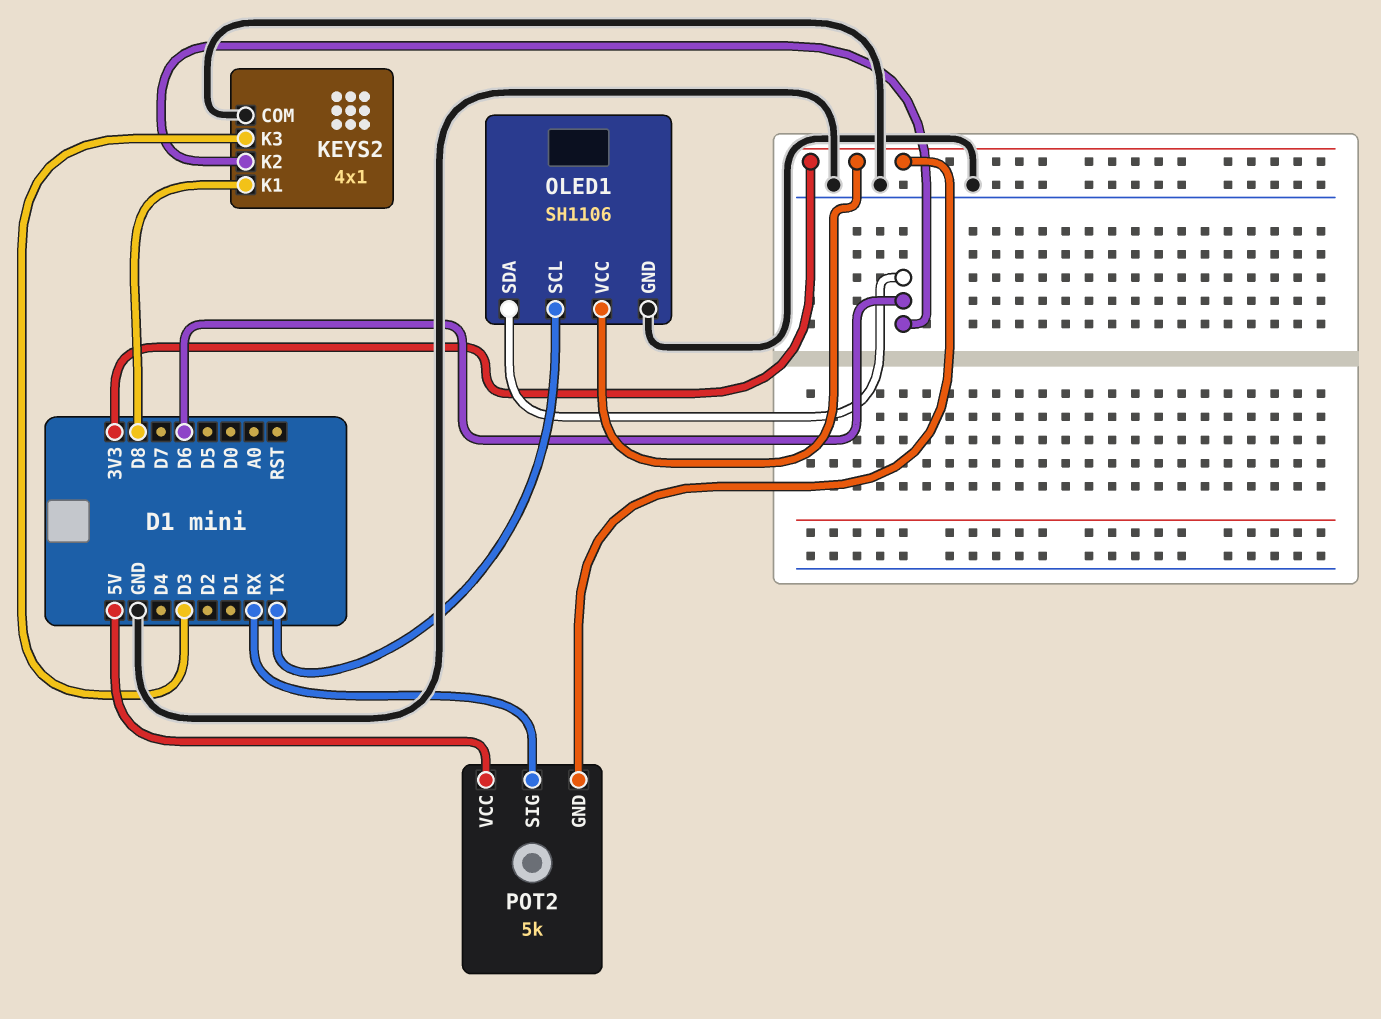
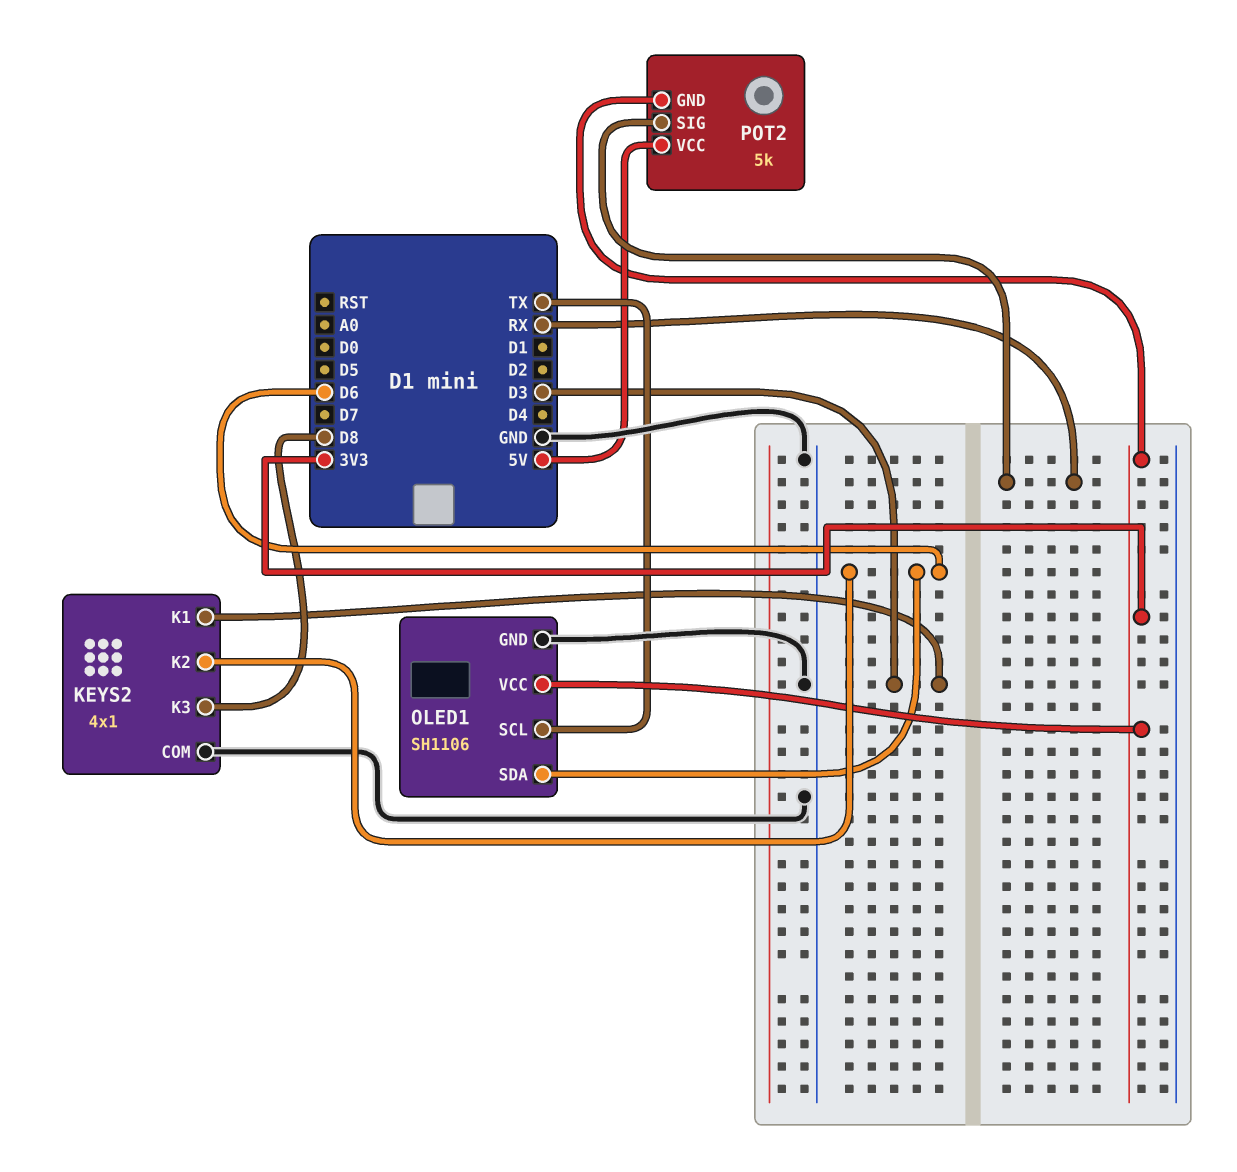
KEYS2 pin K1: D8 -> D3
KEYS2 pin K3: D3 -> D8

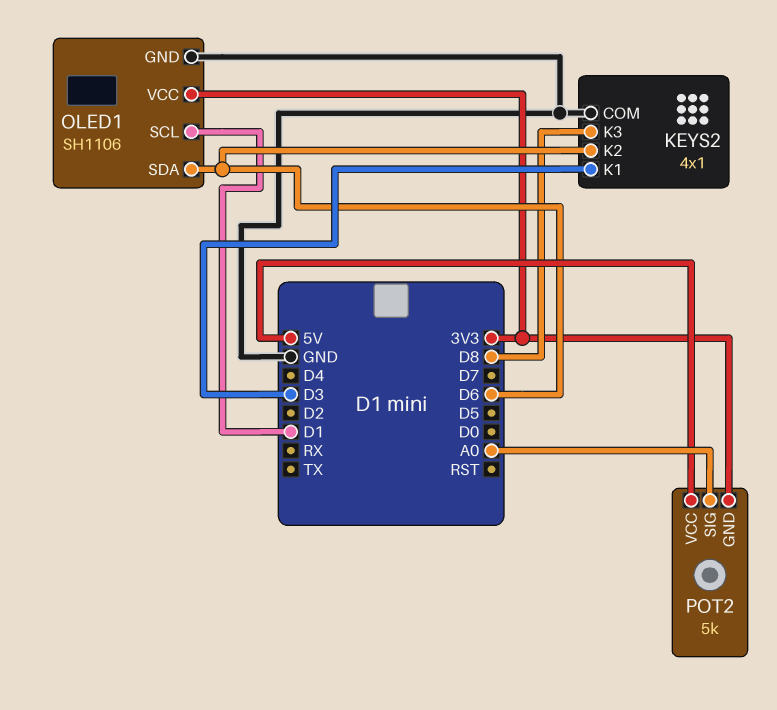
OLED1 pin SCL: TX -> D1
POT2 pin SIG: RX -> A0

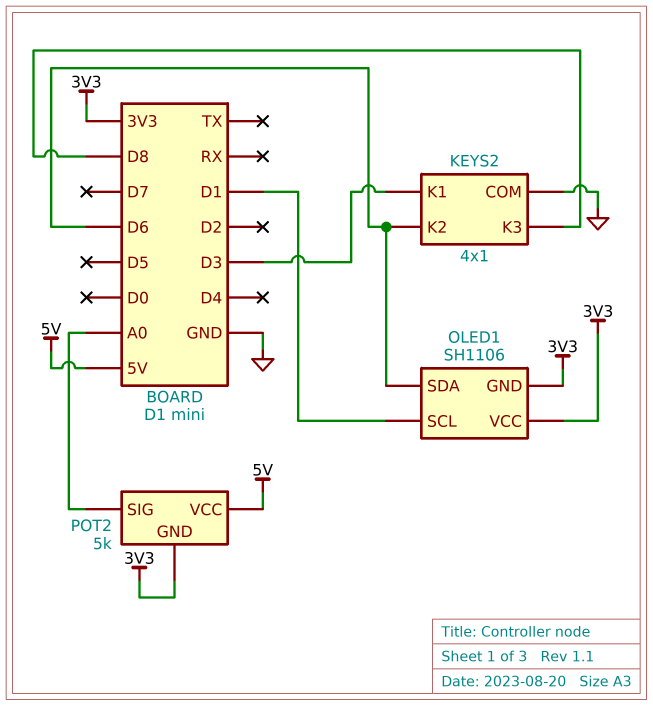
OLED1 pin GND: GND -> 3V3

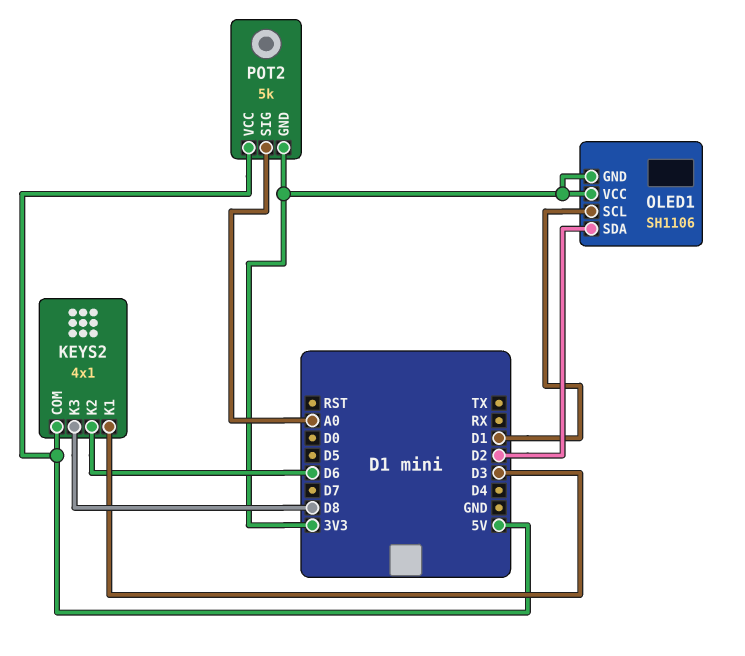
KEYS2 pin COM: GND -> 5V
OLED1 pin SDA: D6 -> D2

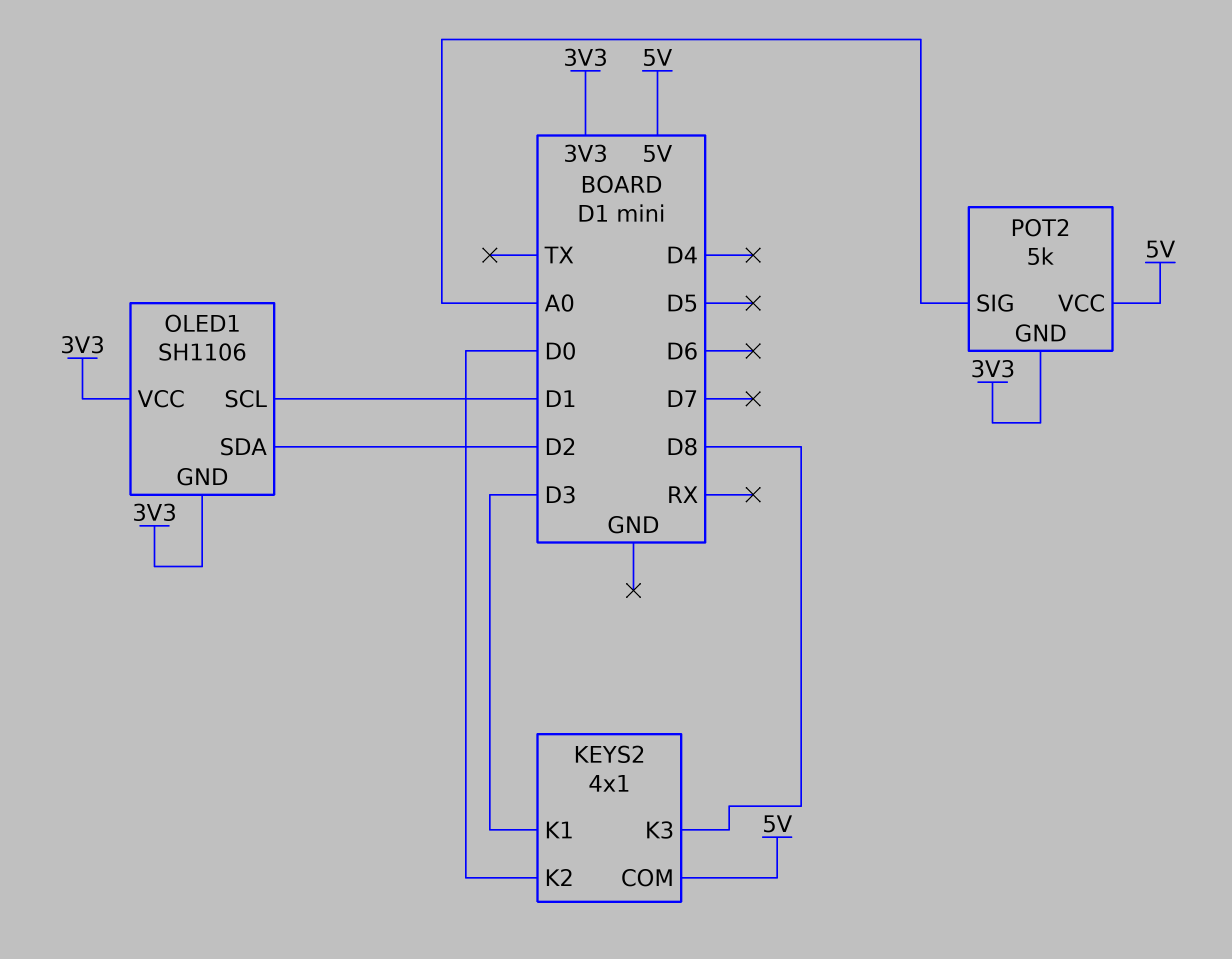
KEYS2 pin K2: D6 -> D0

